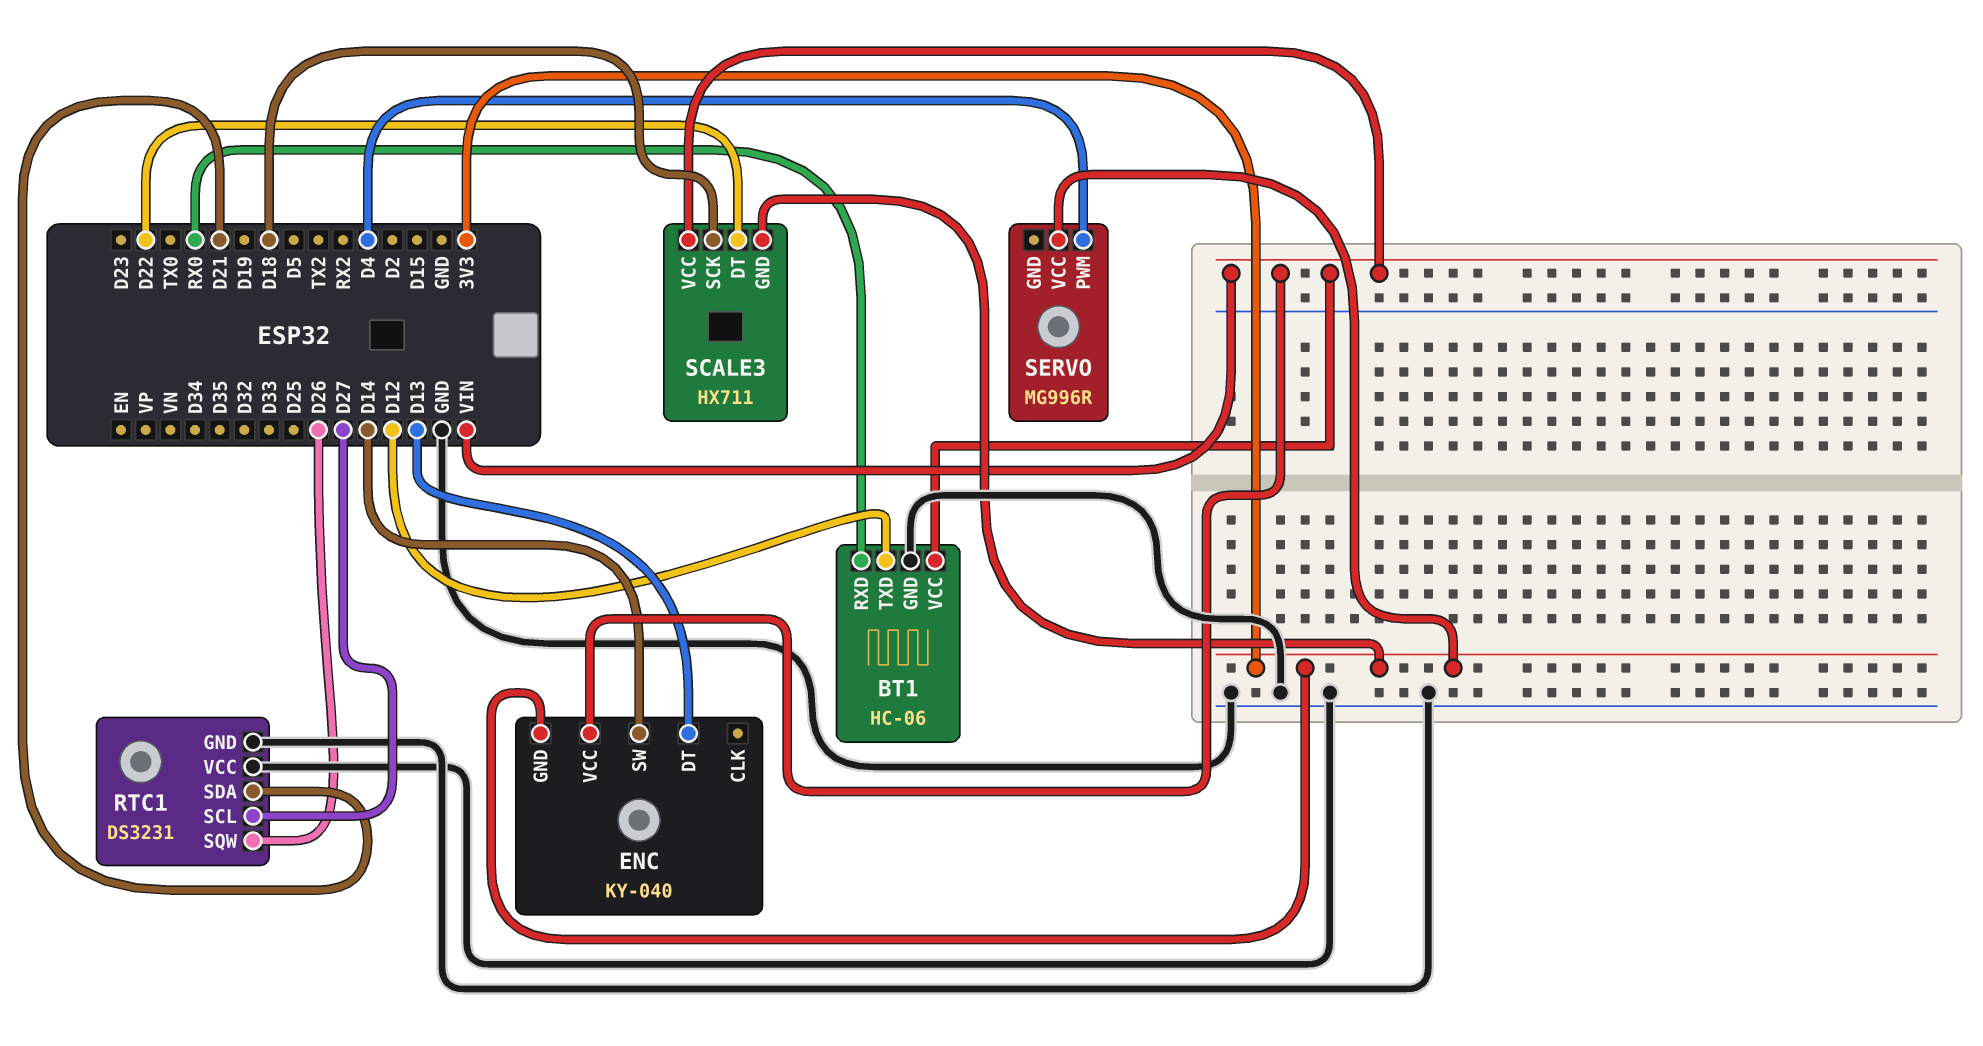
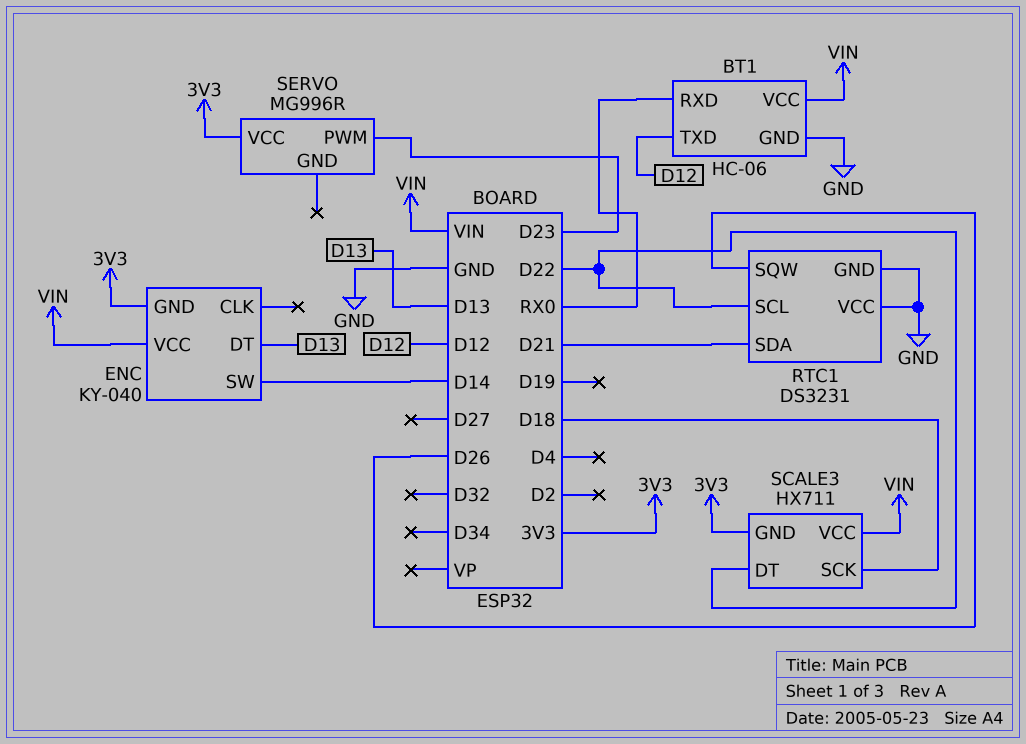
RTC1 pin SCL: D27 -> D22
SERVO pin PWM: D4 -> D23

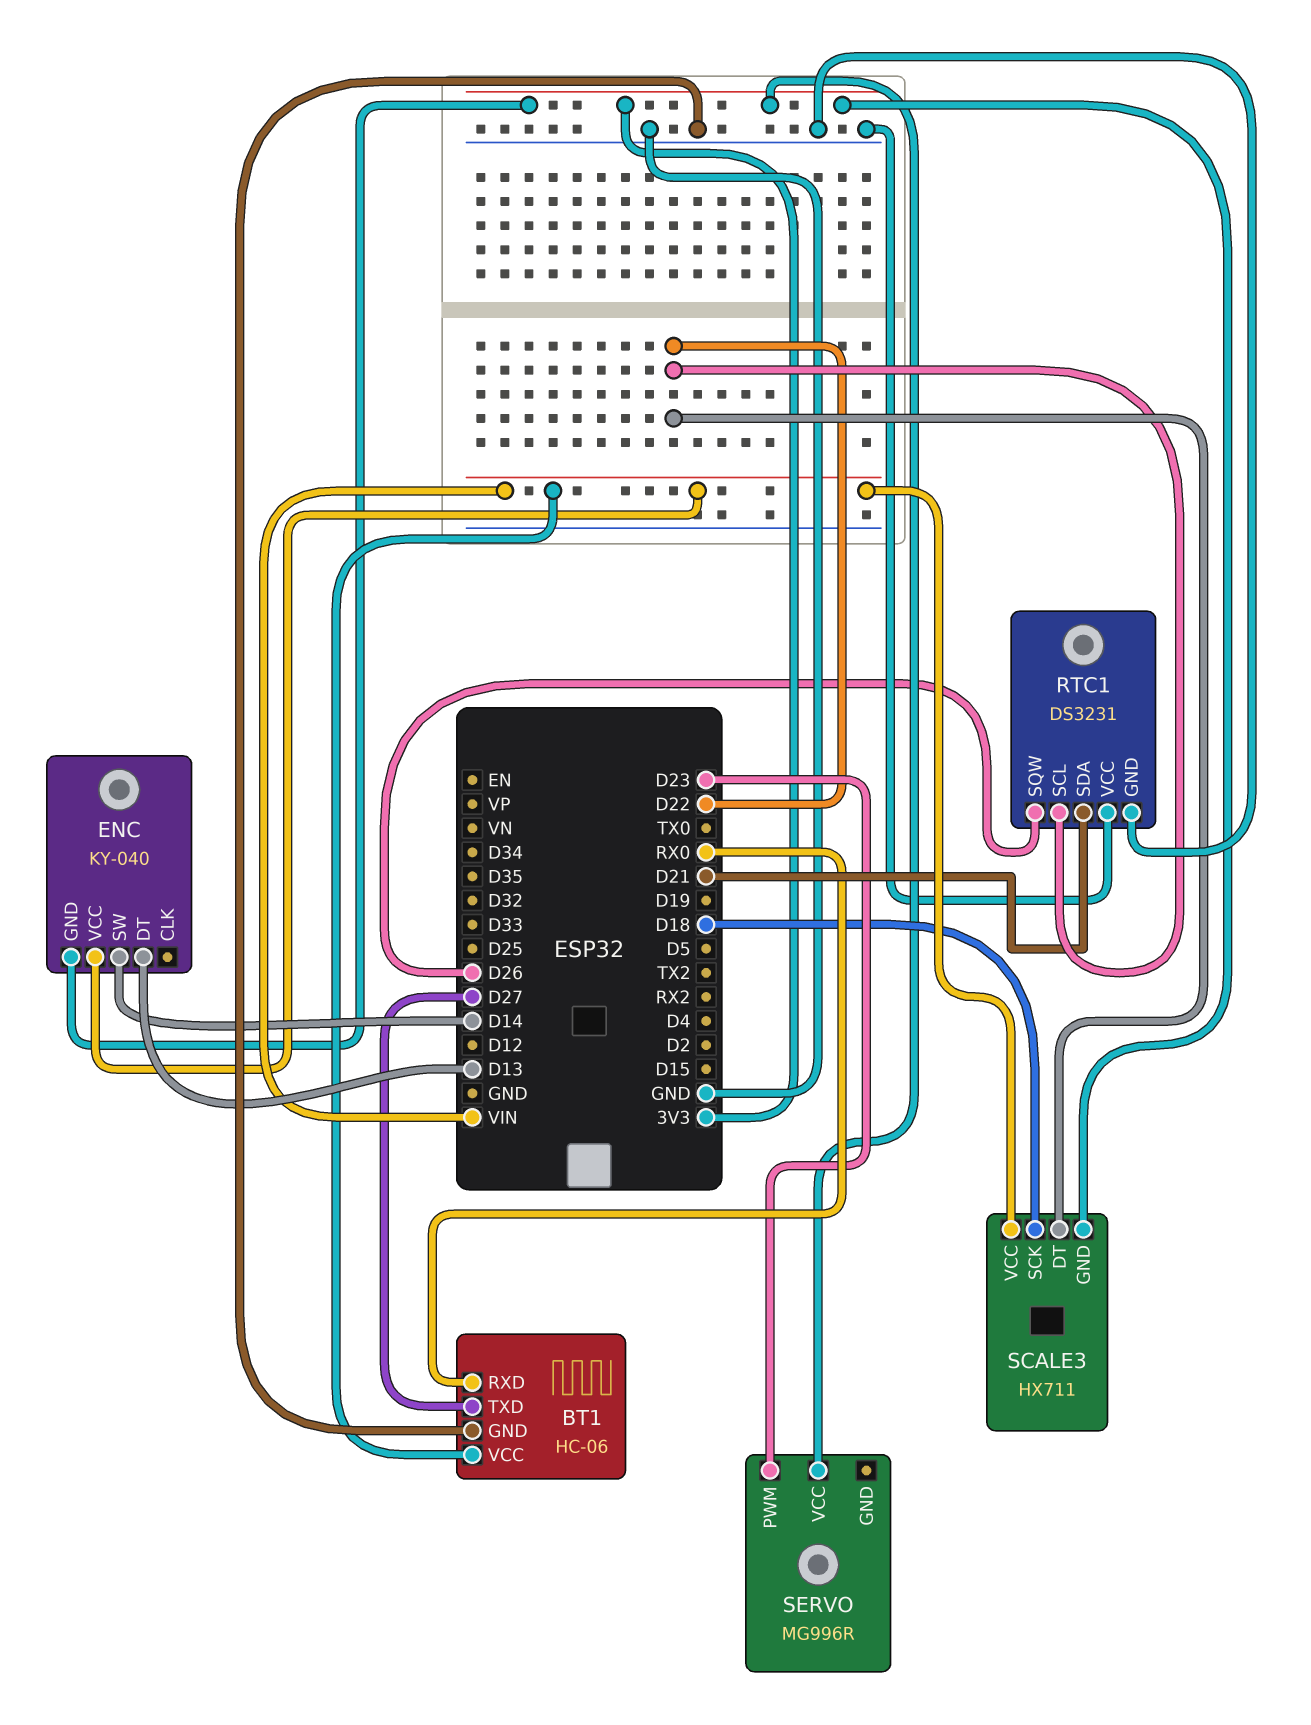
BT1 pin TXD: D12 -> D27

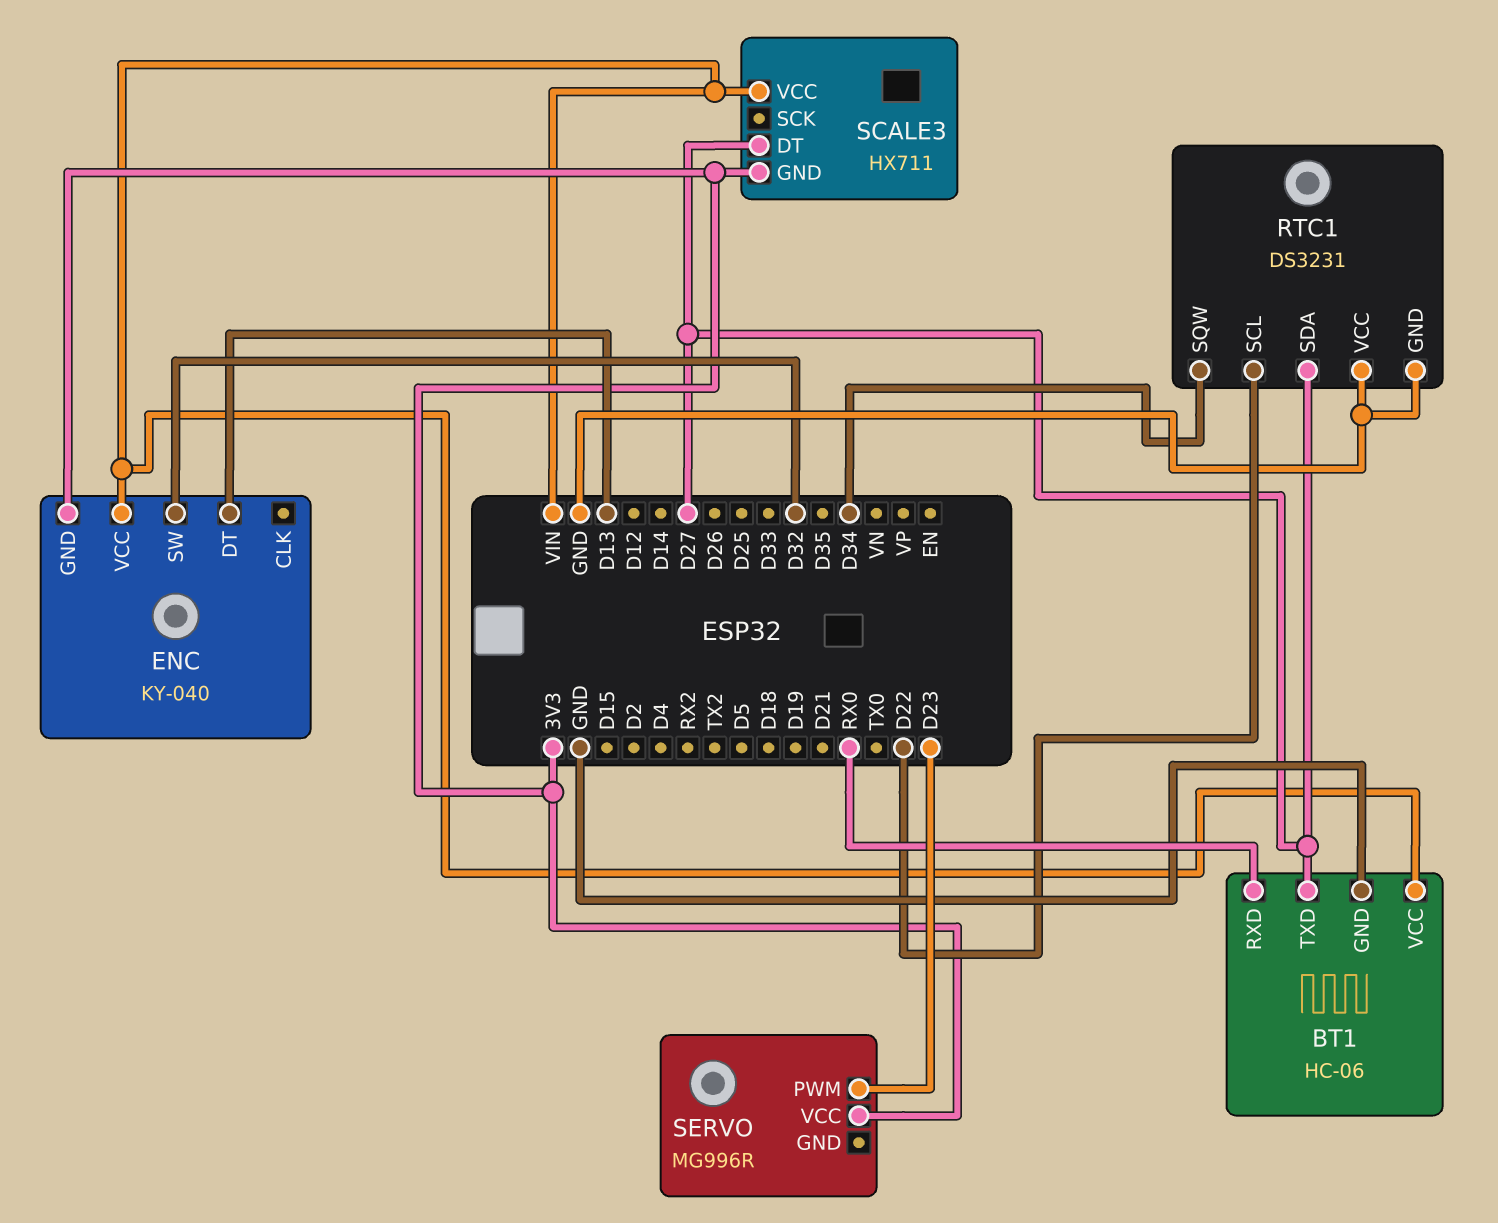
ENC pin SW: D14 -> D32
RTC1 pin SDA: D21 -> D27
RTC1 pin SQW: D26 -> D34
SCALE3 pin DT: D22 -> D27
SCALE3 pin SCK: D18 -> none

